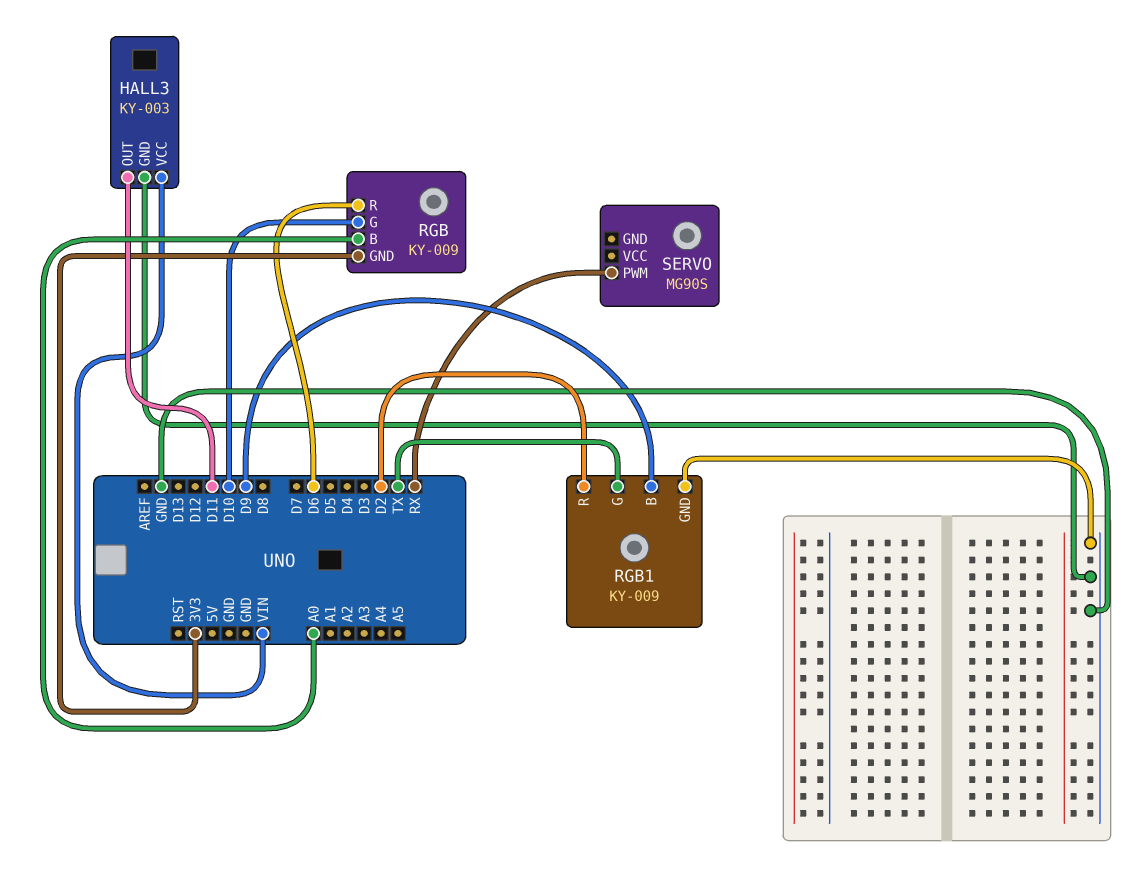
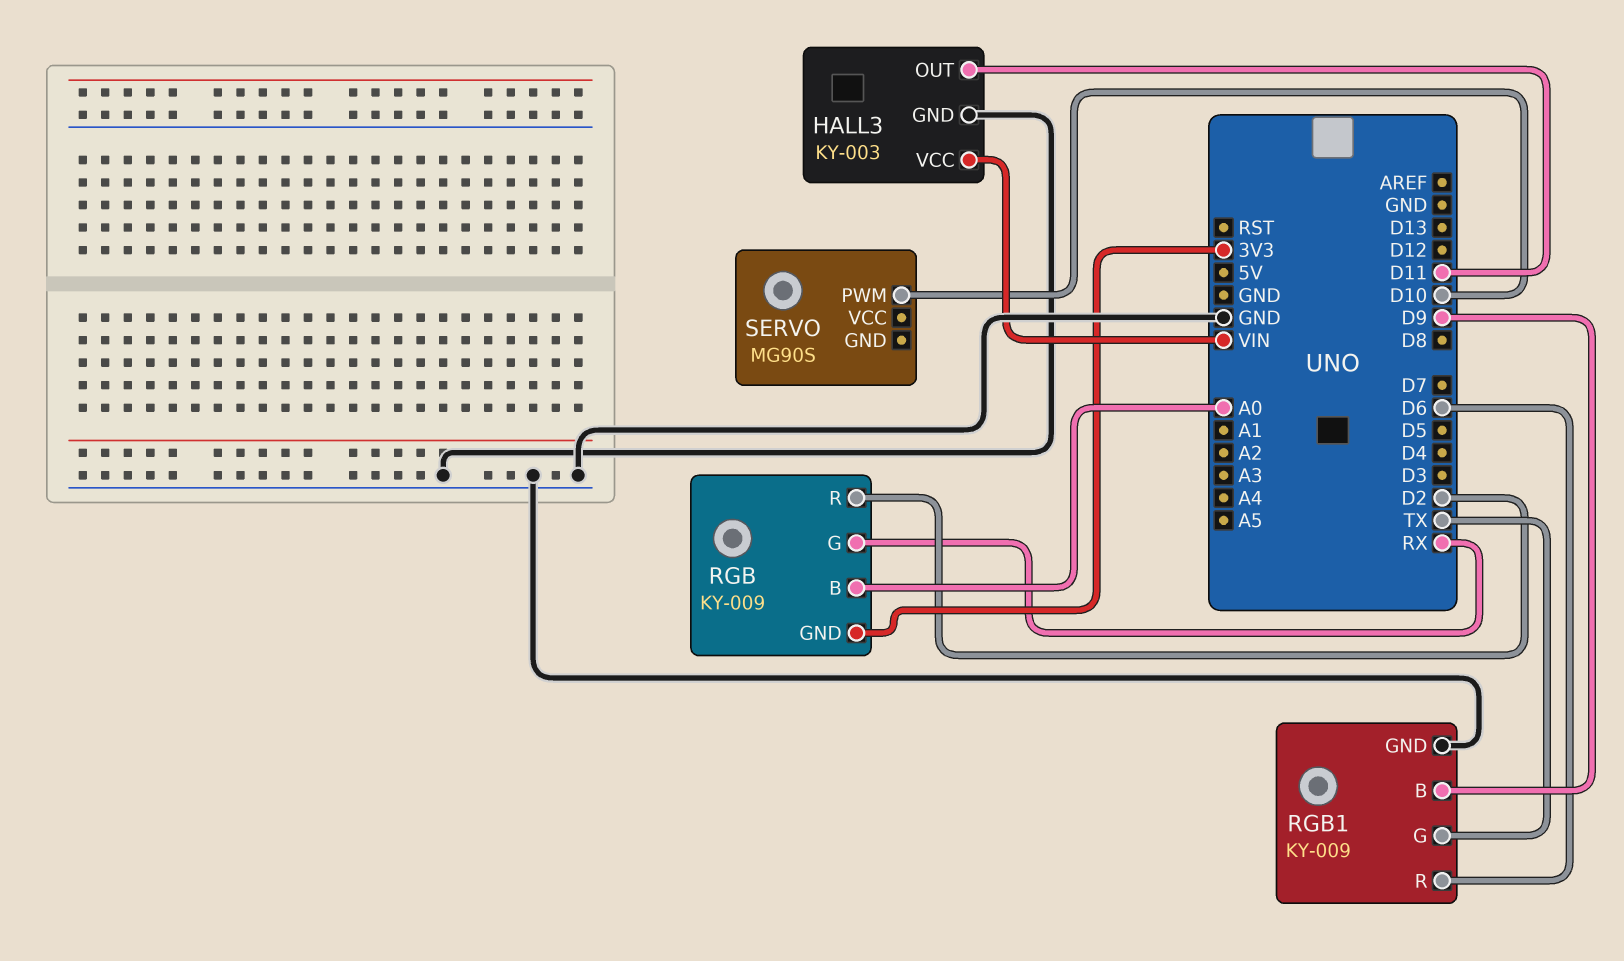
RGB pin G: D10 -> RX
RGB pin R: D6 -> D2
RGB1 pin R: D2 -> D6
SERVO pin PWM: RX -> D10

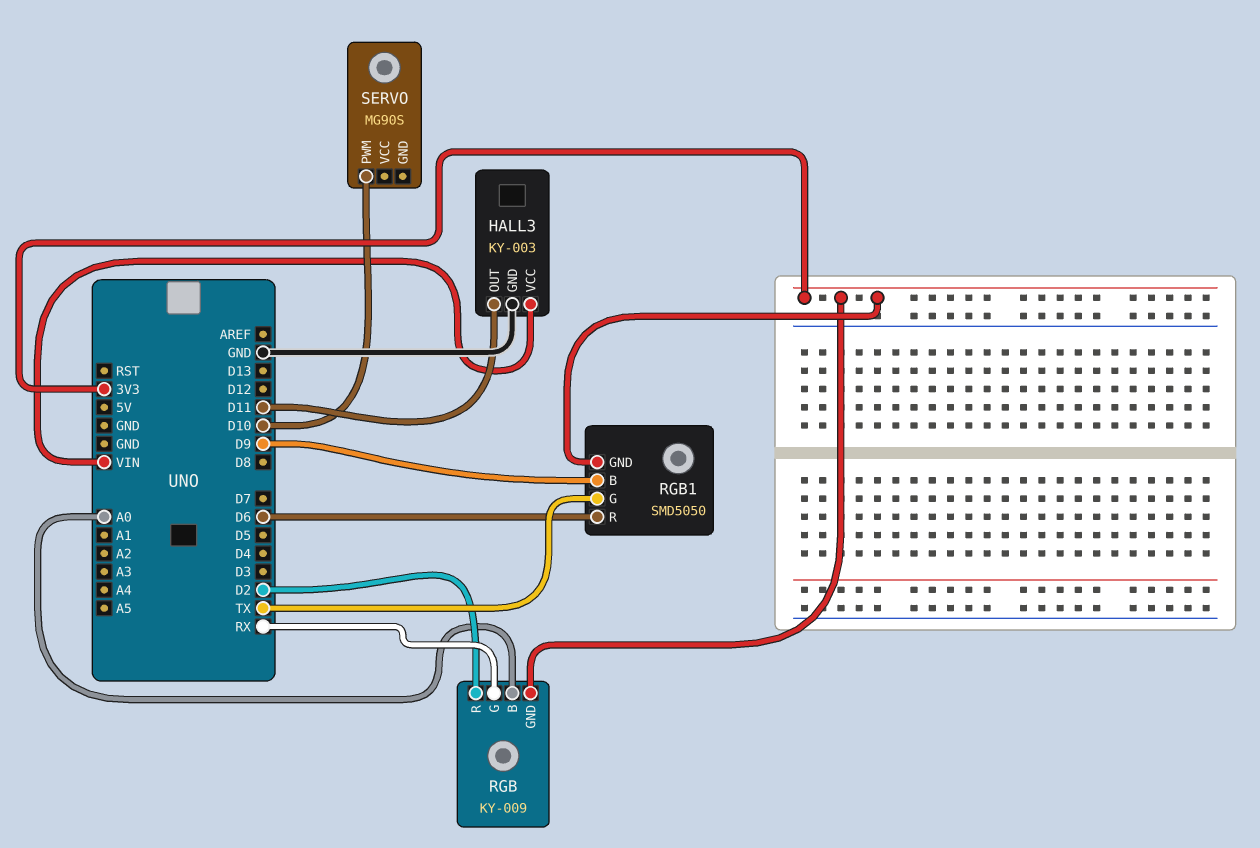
RGB1: KY-009 -> SMD5050
RGB1 pin GND: GND -> 3V3

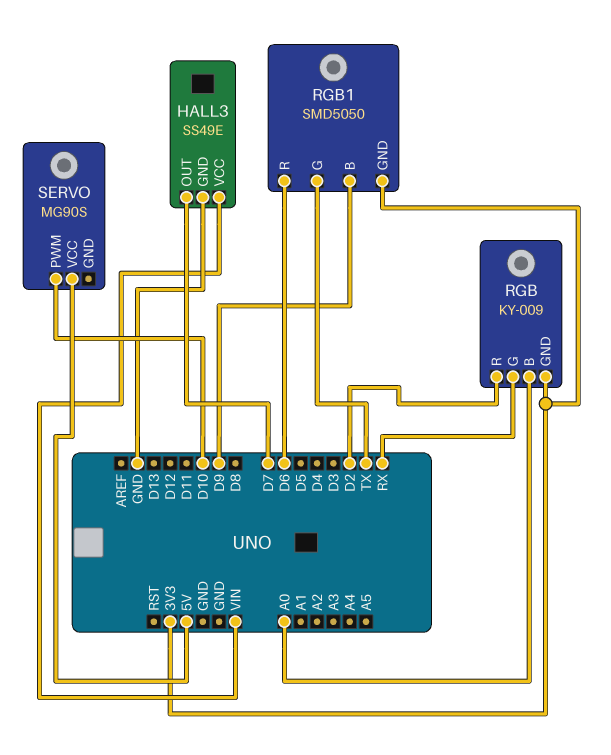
HALL3: KY-003 -> SS49E
HALL3 pin OUT: D11 -> D7
SERVO pin VCC: none -> 5V

